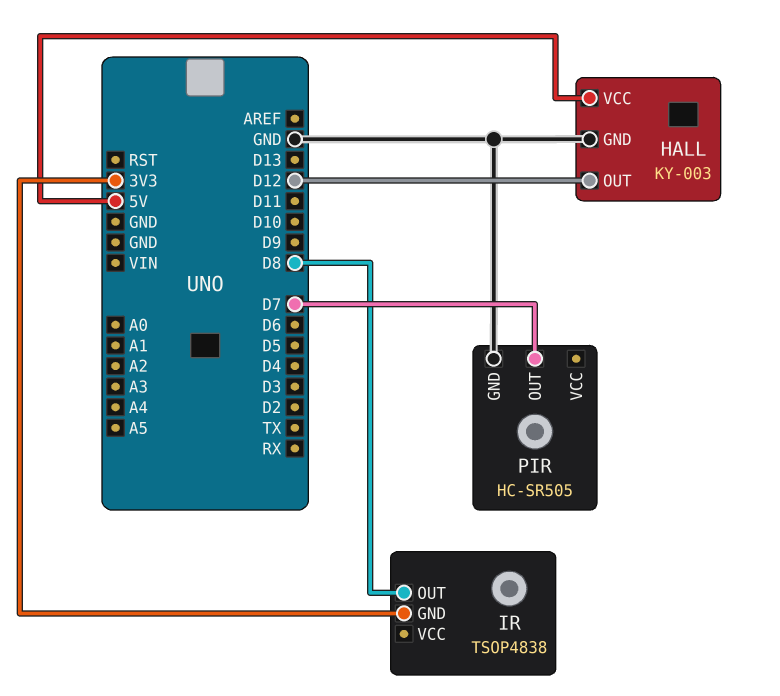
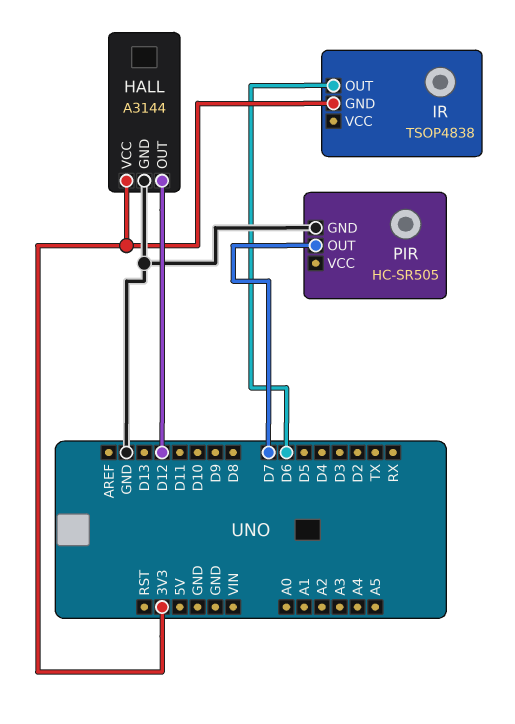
HALL: KY-003 -> A3144
HALL pin VCC: 5V -> 3V3
IR pin OUT: D8 -> D6

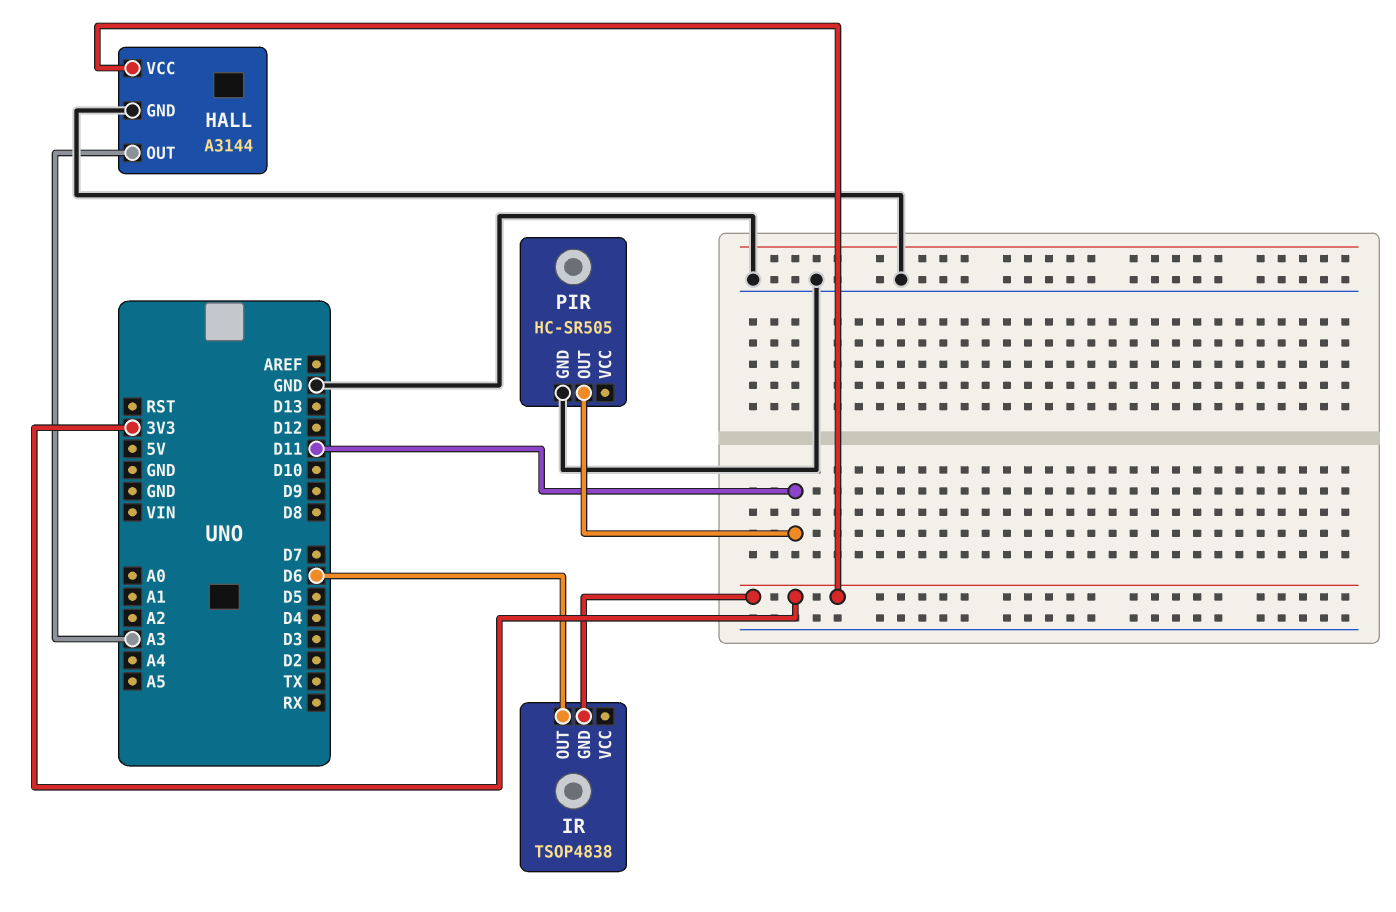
HALL pin OUT: D12 -> A3
PIR pin OUT: D7 -> D11

